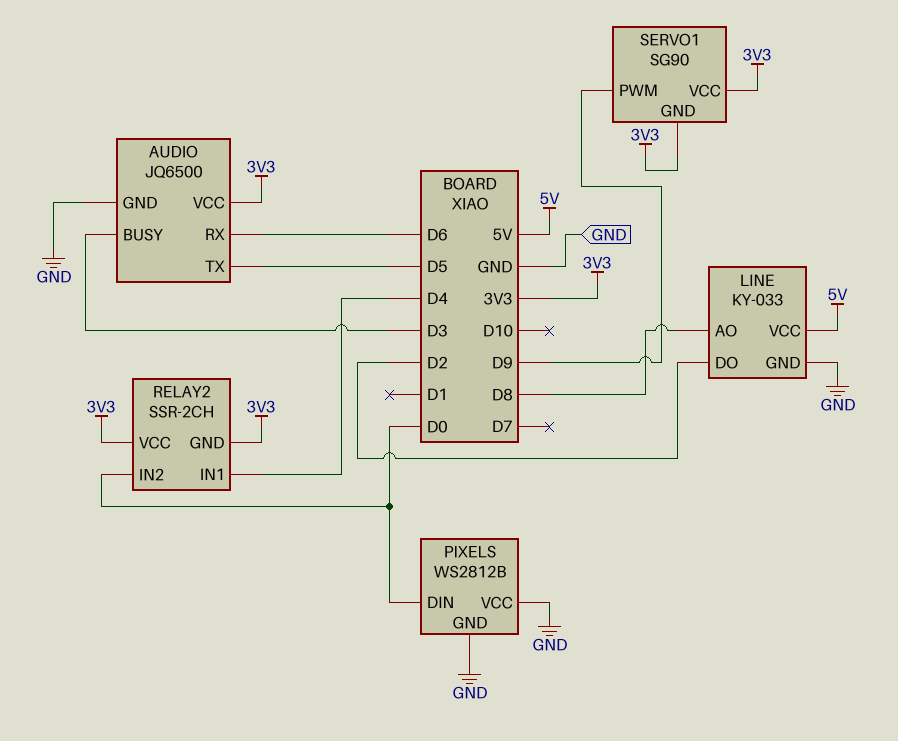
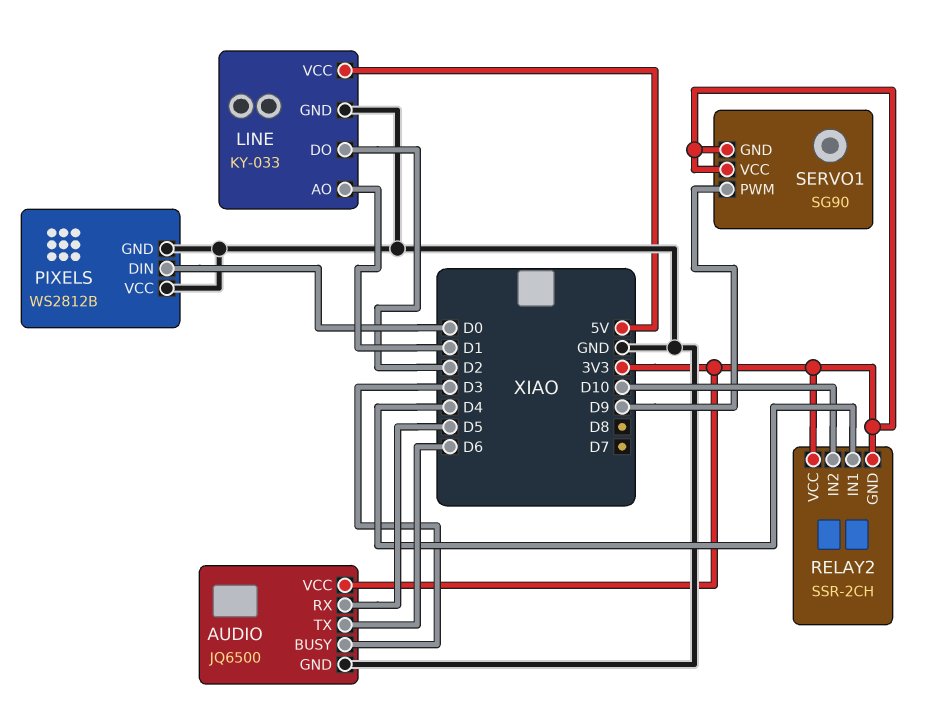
AUDIO pin RX: D6 -> D5
AUDIO pin TX: D5 -> D6
LINE pin AO: D8 -> D1
RELAY2 pin IN2: D0 -> D10

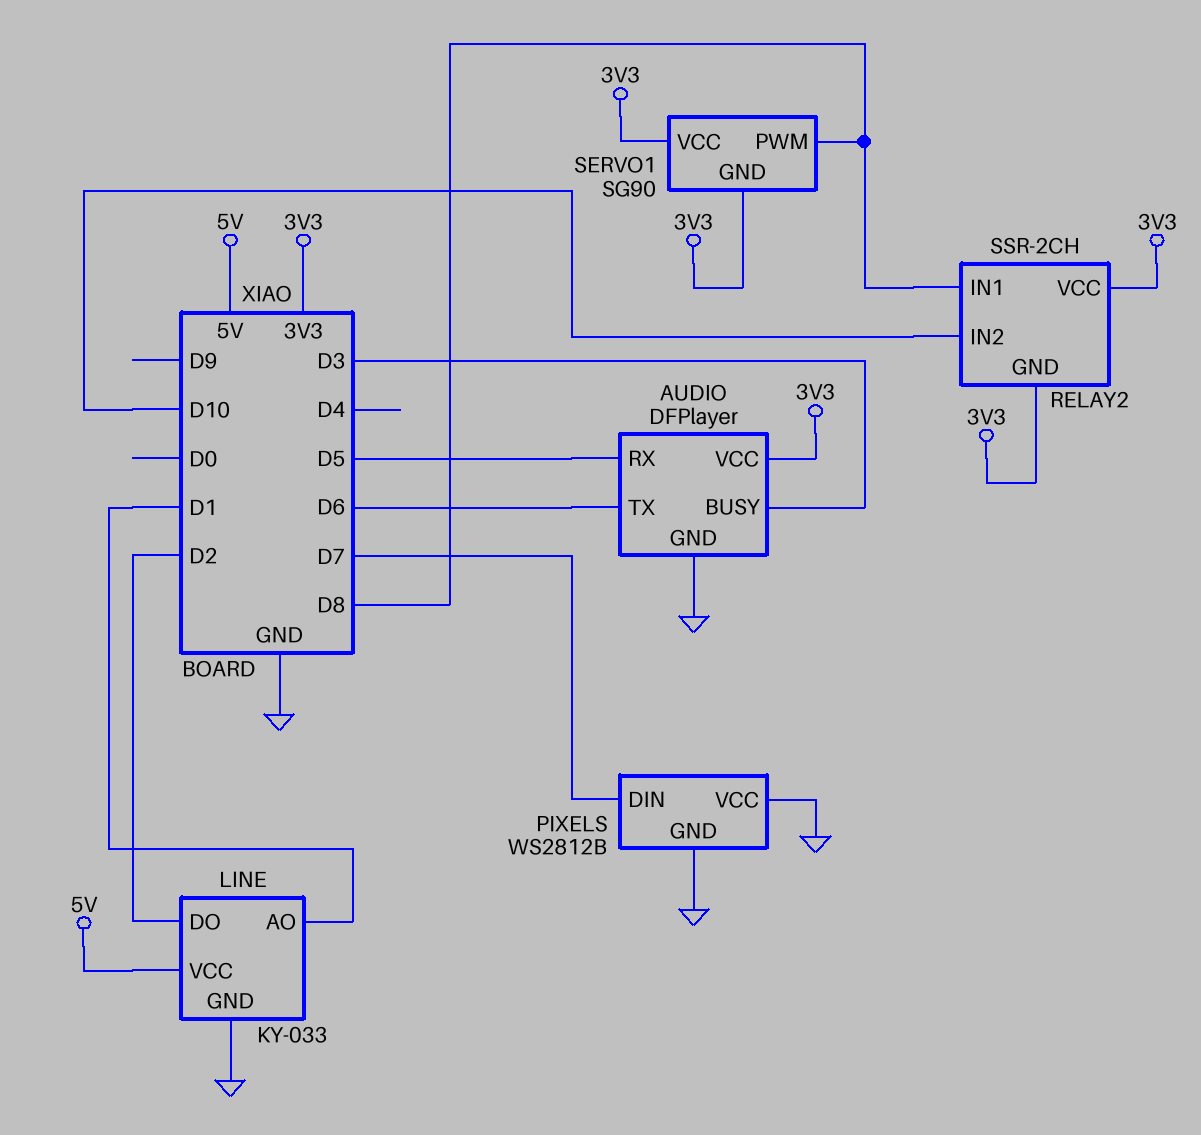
AUDIO: JQ6500 -> DFPlayer
PIXELS pin DIN: D0 -> D7
RELAY2 pin IN1: D4 -> D8
SERVO1 pin PWM: D9 -> D8

